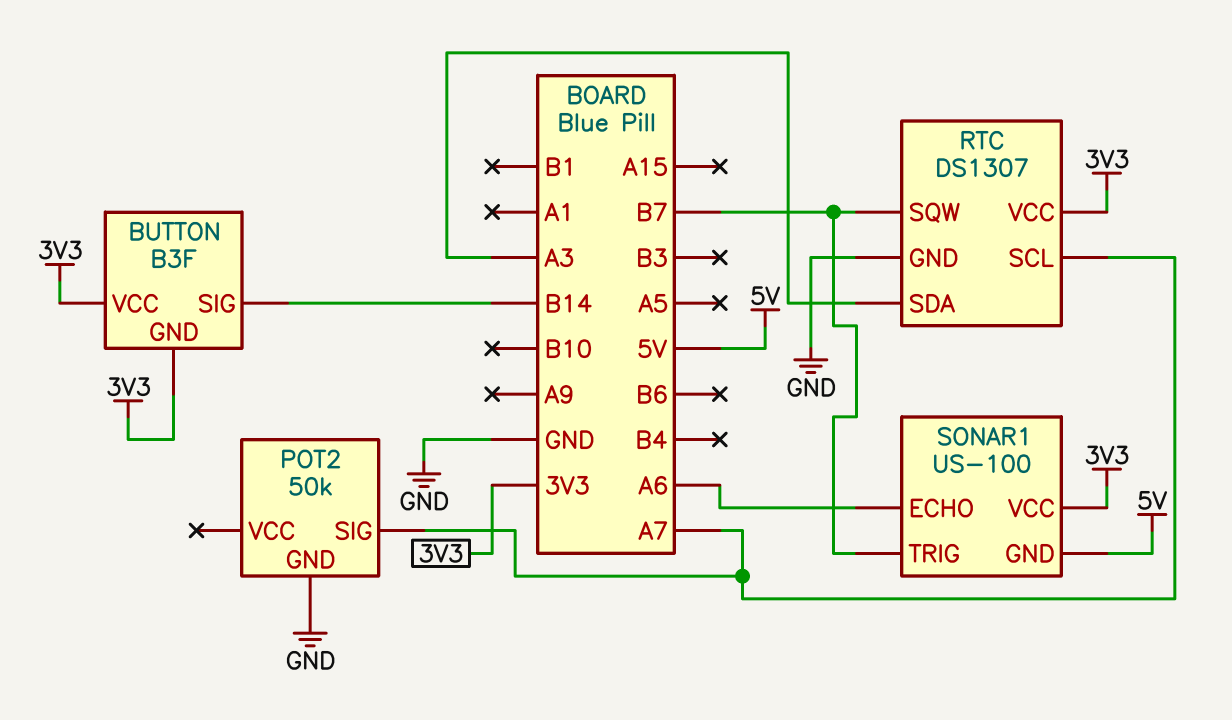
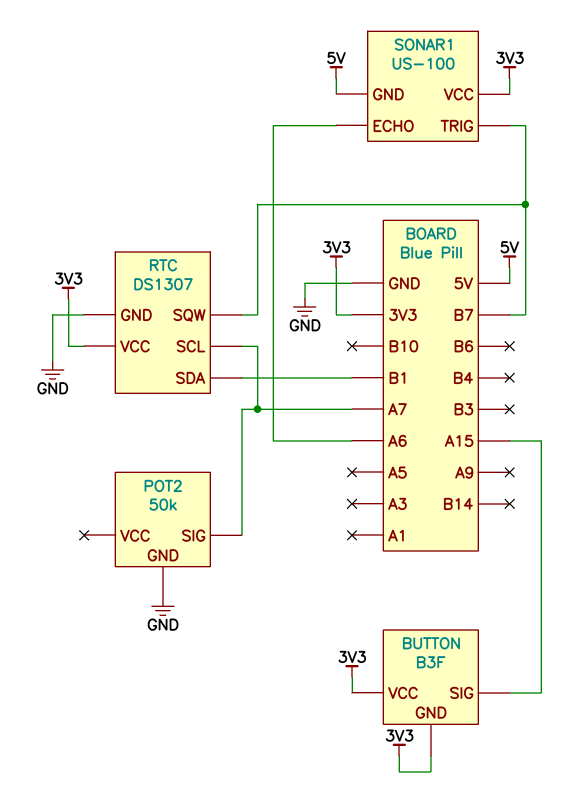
BUTTON pin SIG: B14 -> A15
RTC pin SDA: A3 -> B1

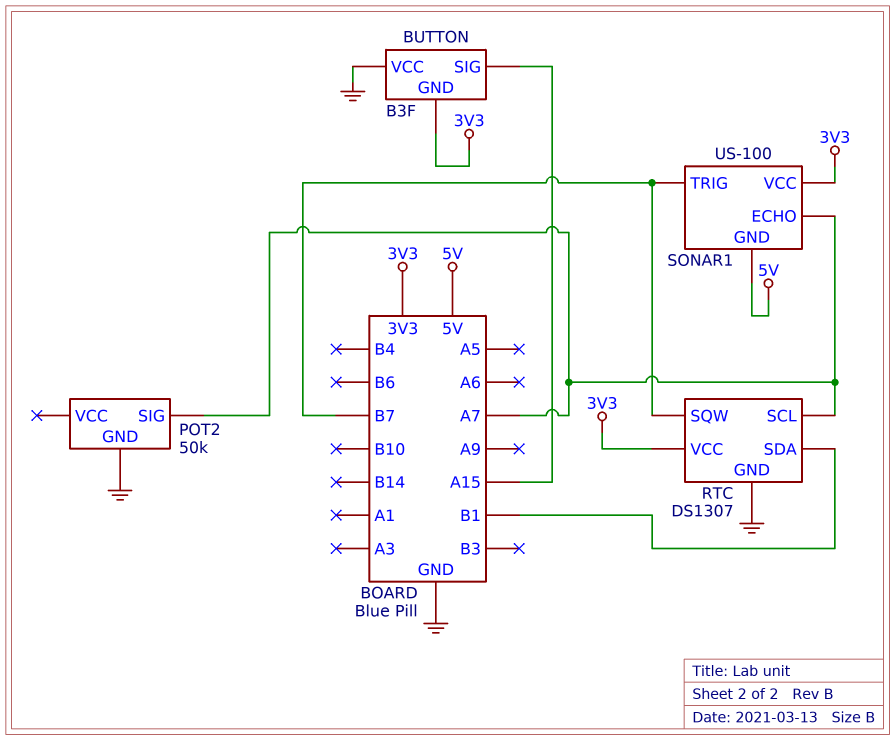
BUTTON pin VCC: 3V3 -> GND
SONAR1 pin ECHO: A6 -> A7

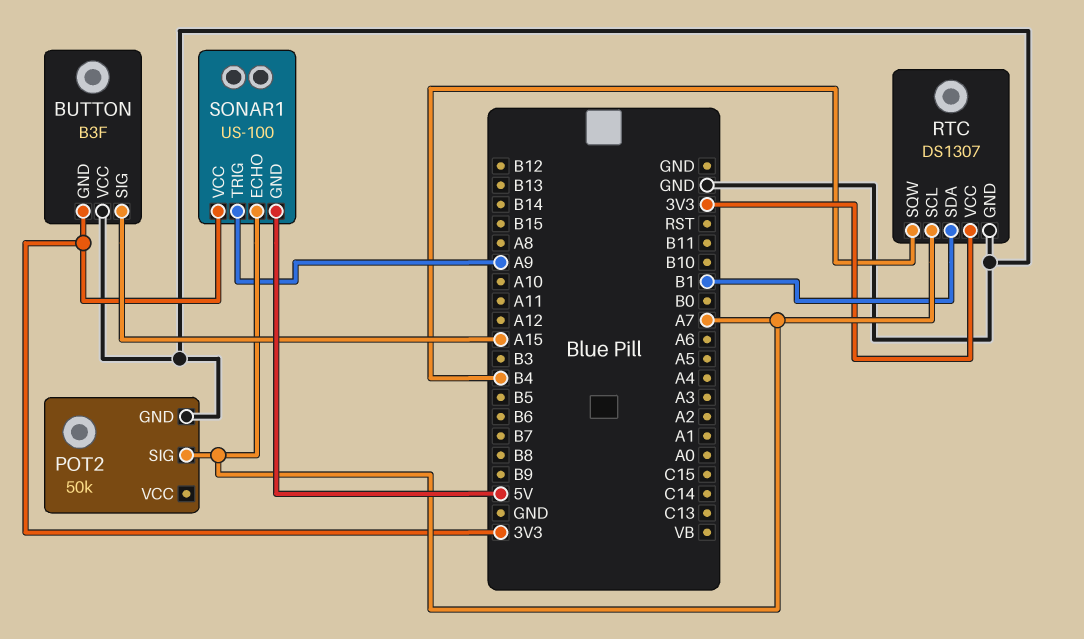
RTC pin SQW: B7 -> B4
SONAR1 pin TRIG: B7 -> A9

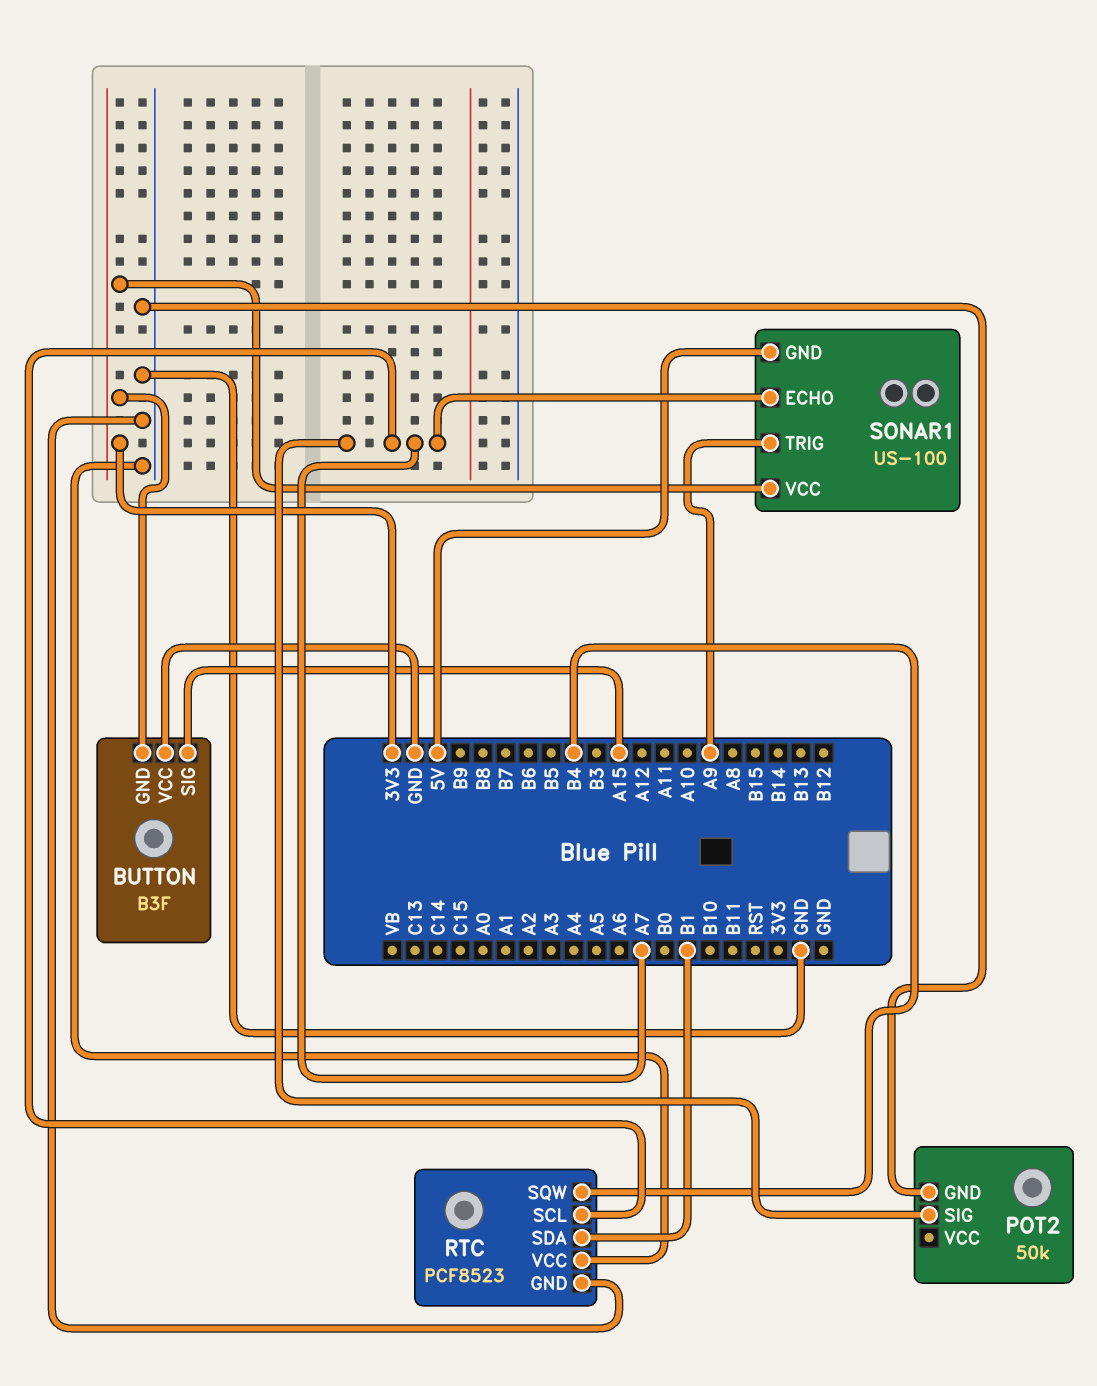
RTC: DS1307 -> PCF8523
RTC pin VCC: 3V3 -> GND

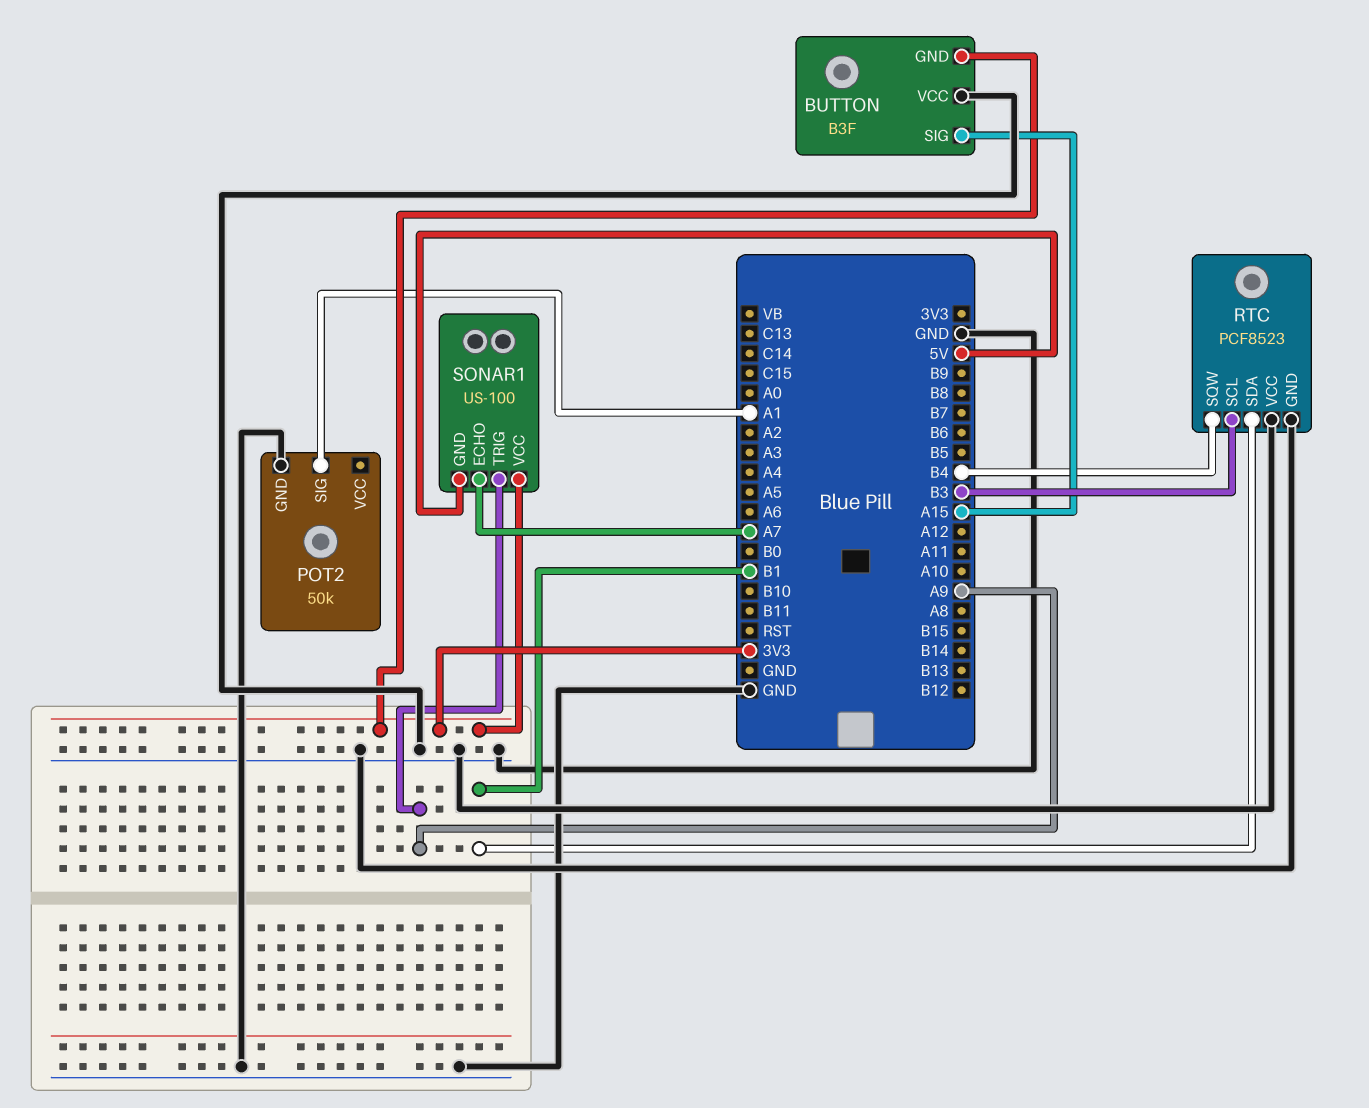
POT2 pin SIG: A7 -> A1
RTC pin SCL: A7 -> B3

